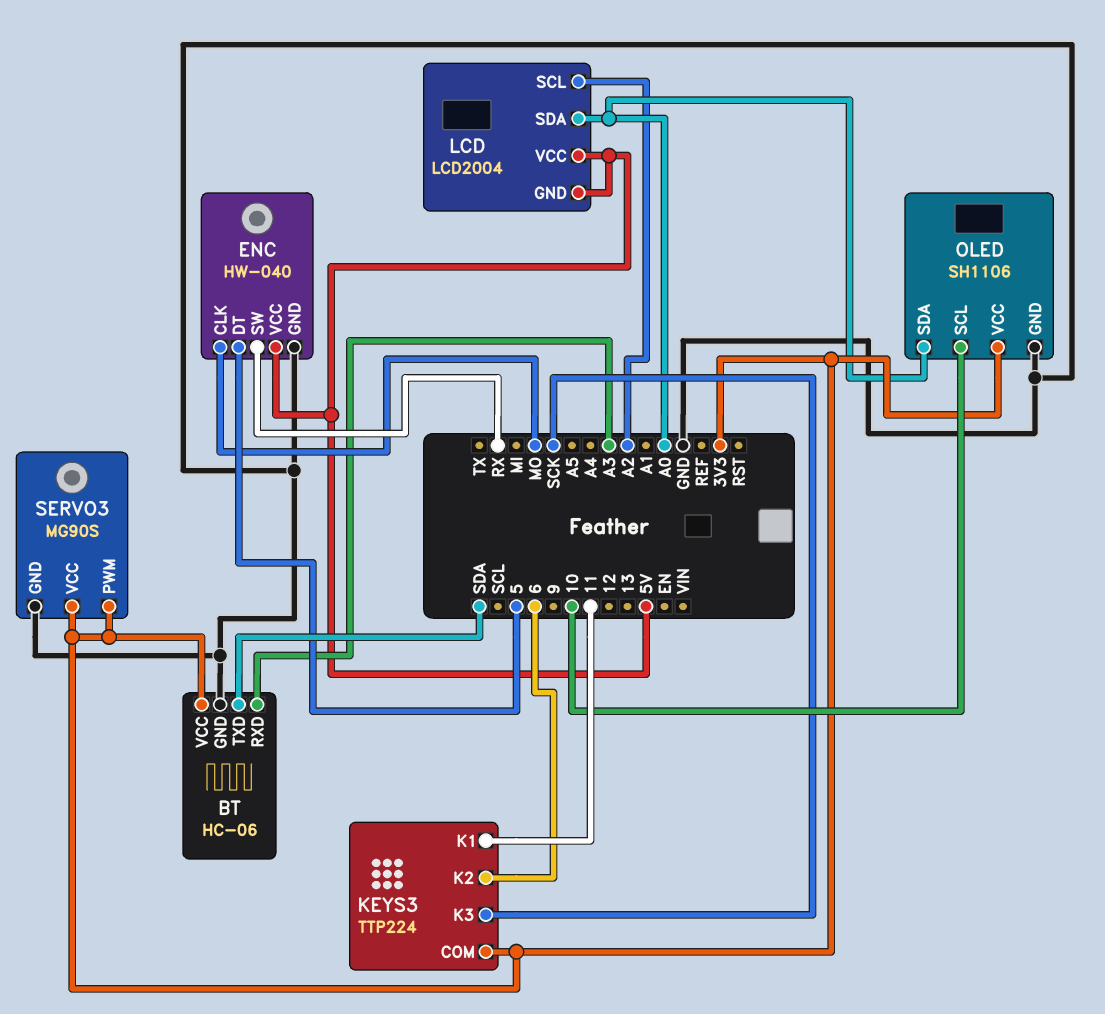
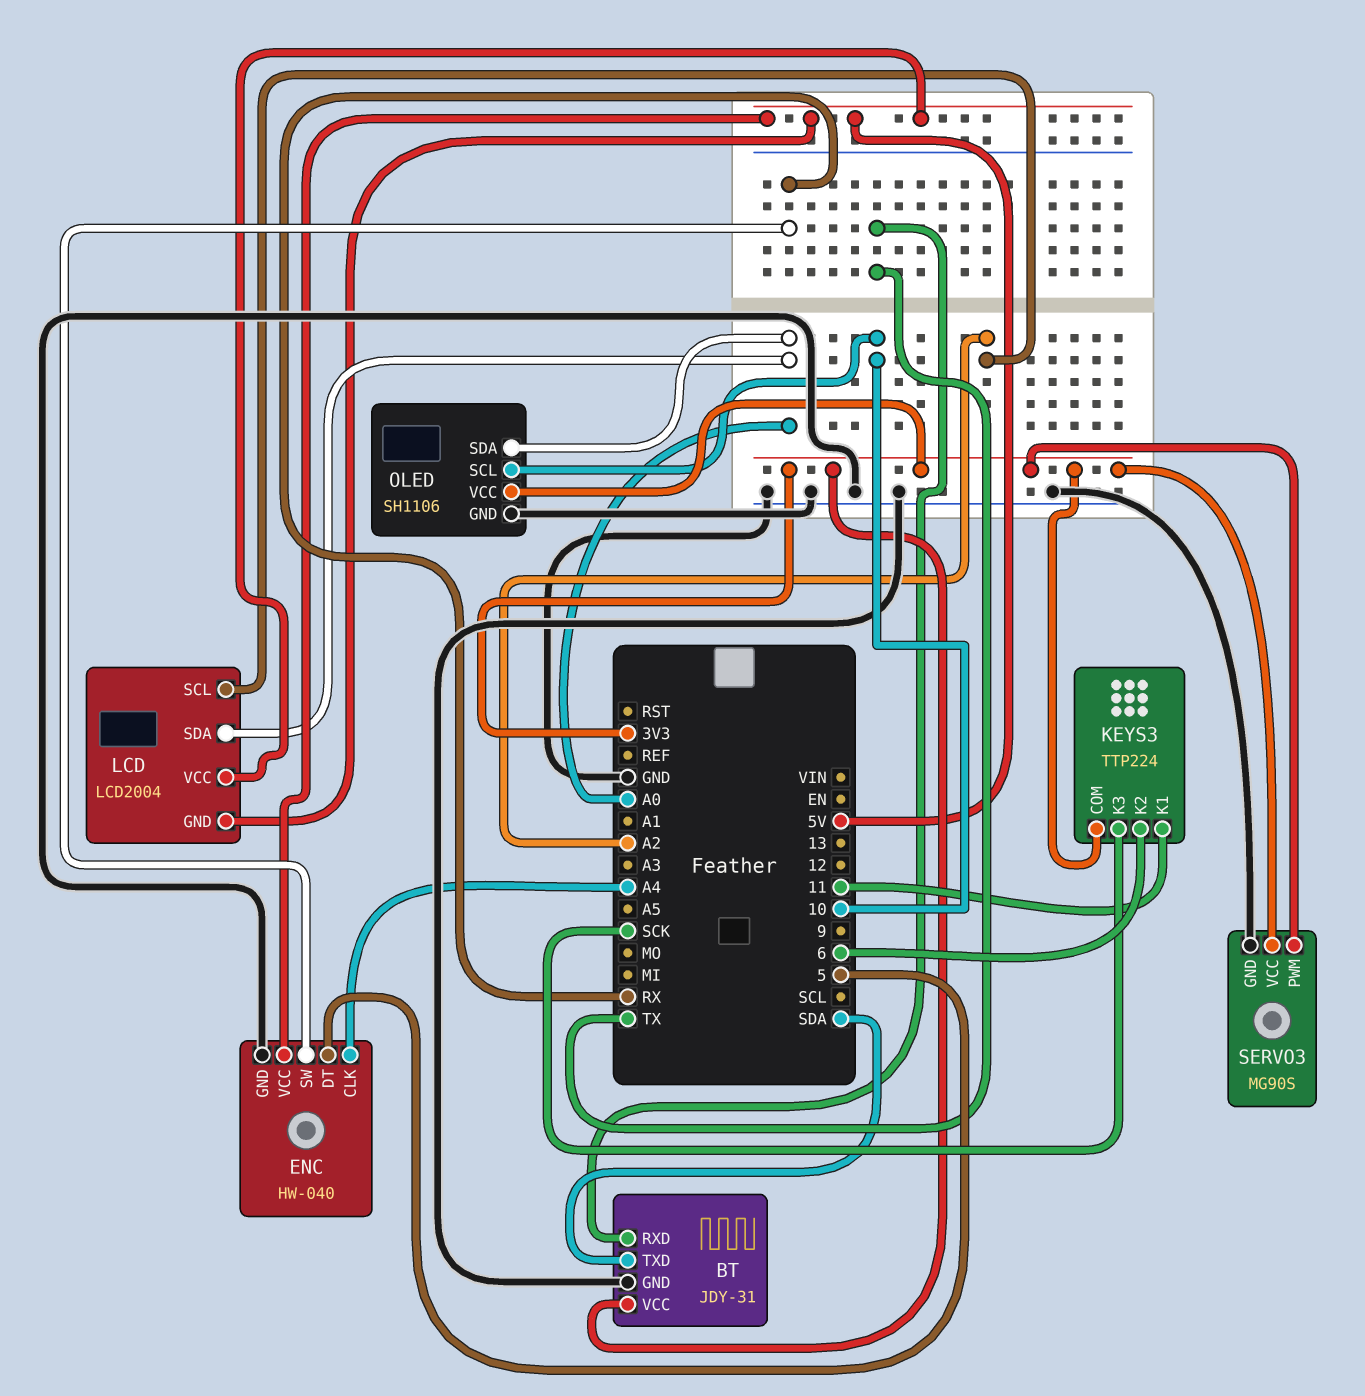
BT: HC-06 -> JDY-31
BT pin RXD: A3 -> TX
ENC pin CLK: MO -> A4

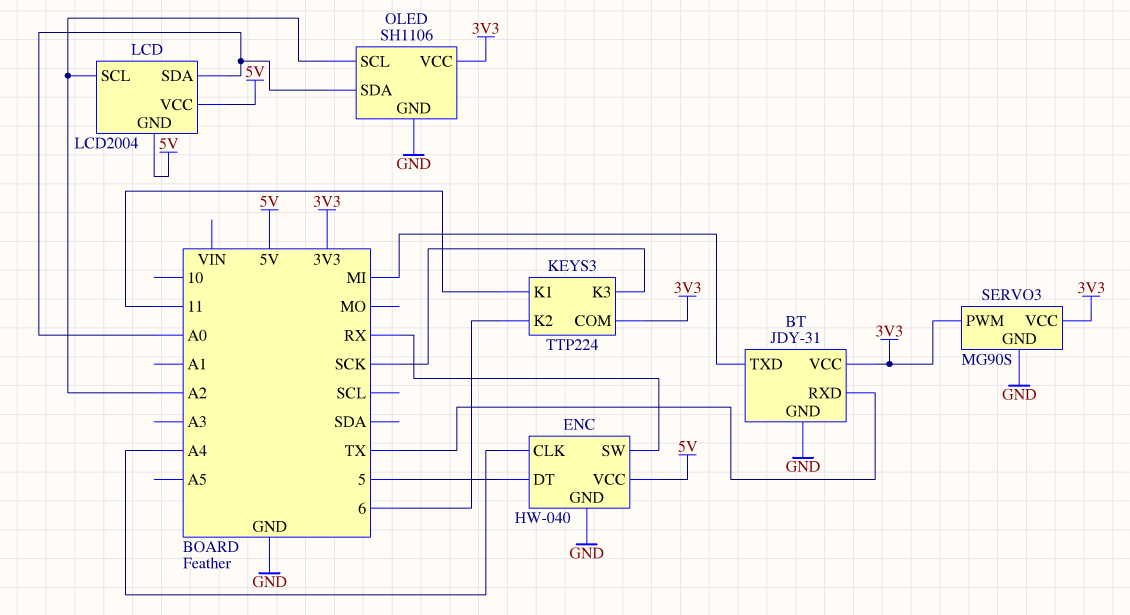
BT pin TXD: SDA -> MI
OLED pin SCL: 10 -> A2

